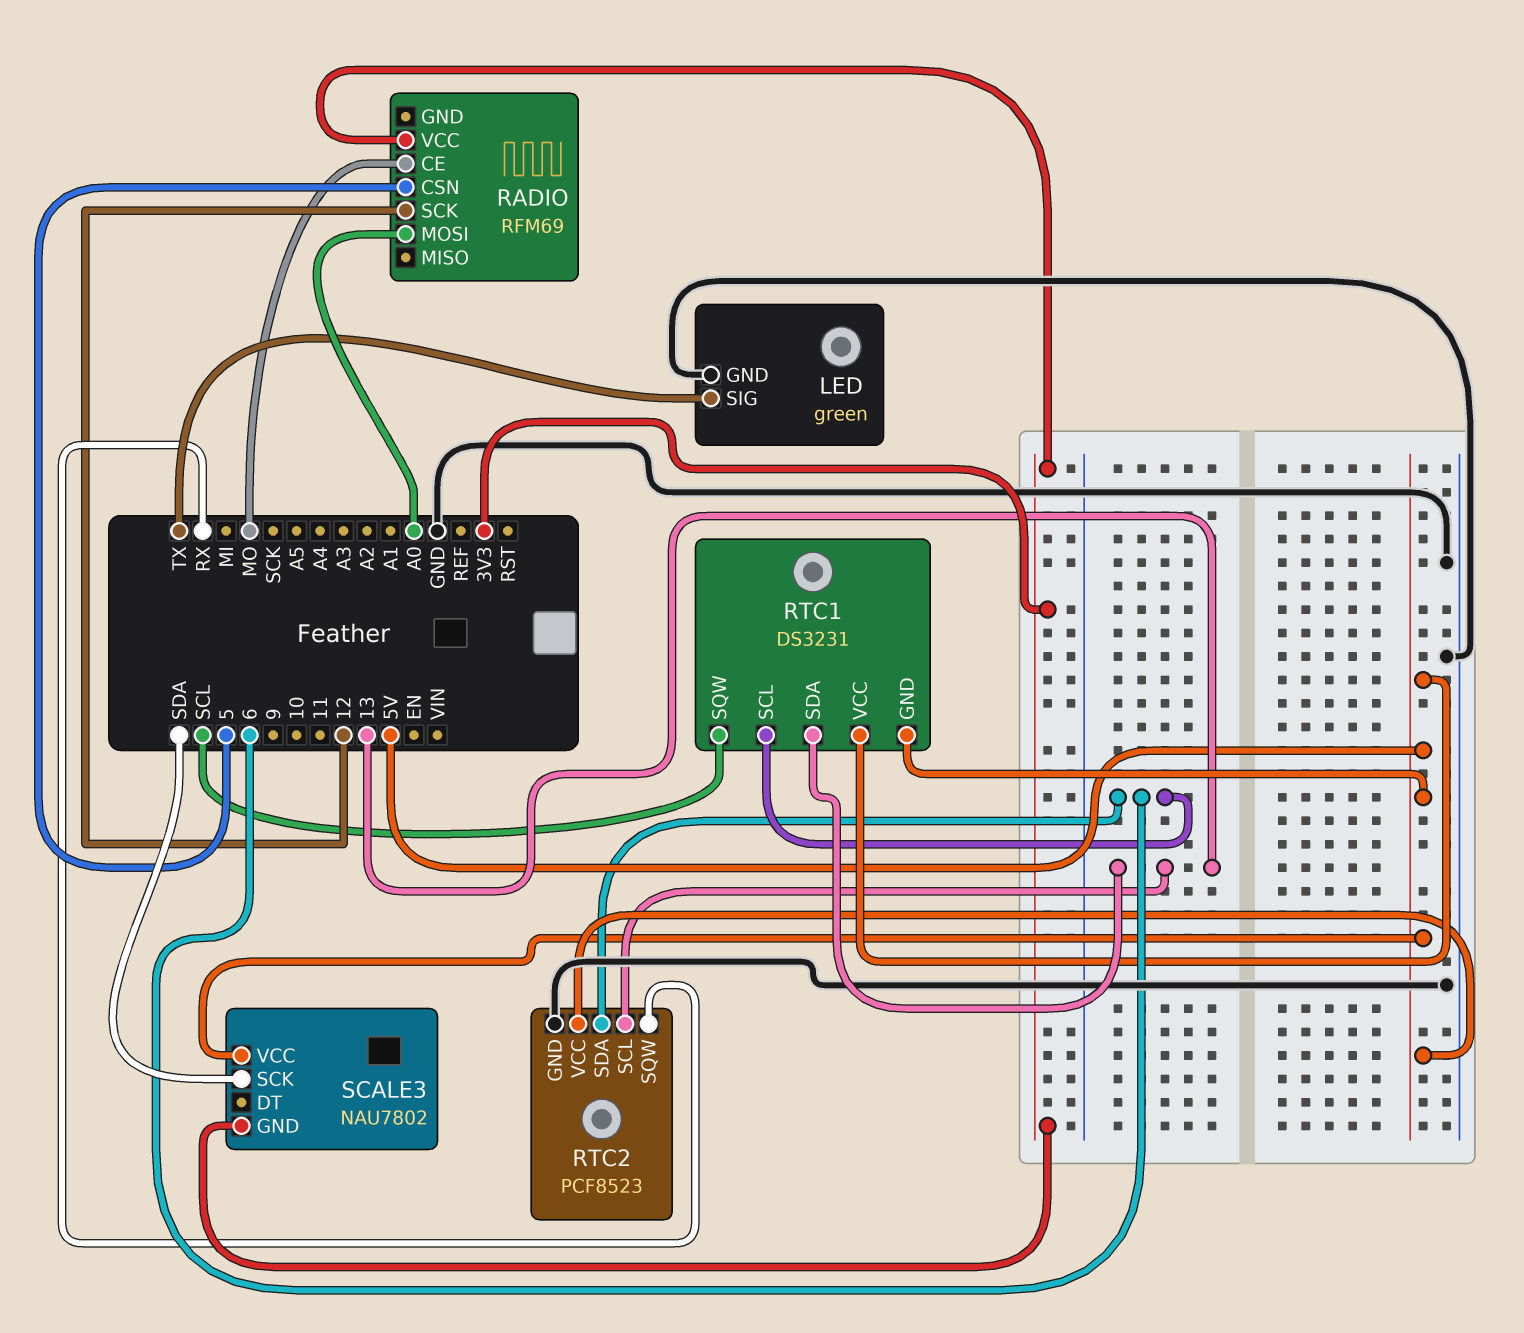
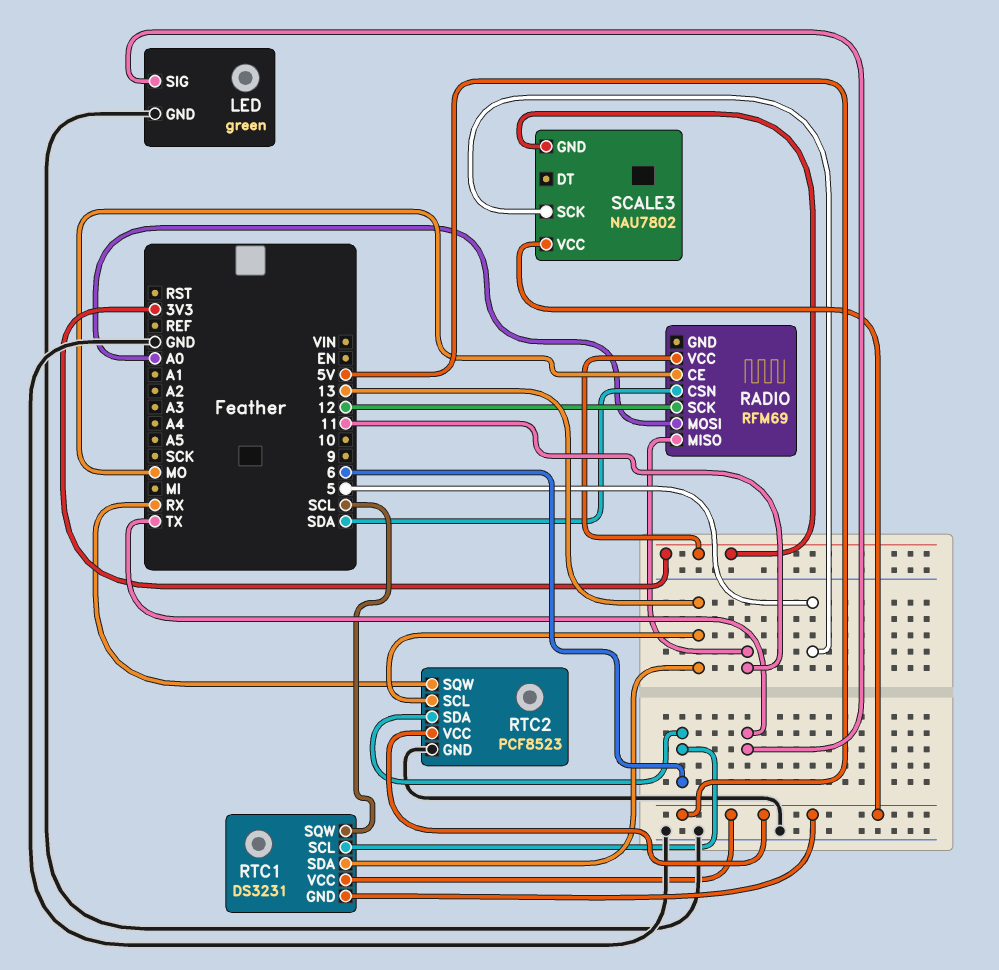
RADIO pin CSN: 5 -> SDA
RADIO pin MISO: none -> 11
SCALE3 pin SCK: SDA -> 5

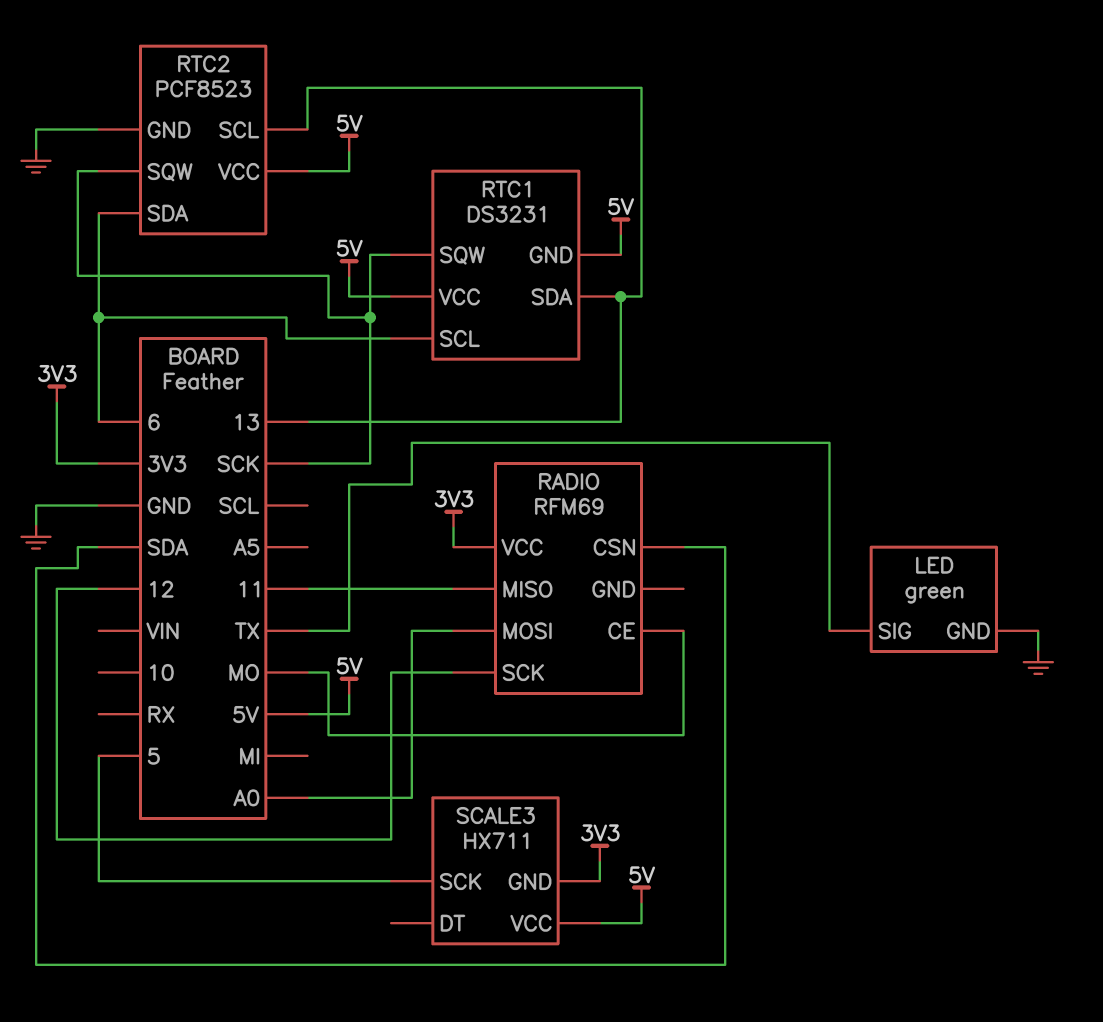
RTC1 pin SQW: SCL -> SCK
RTC2 pin SQW: RX -> SCK
SCALE3: NAU7802 -> HX711

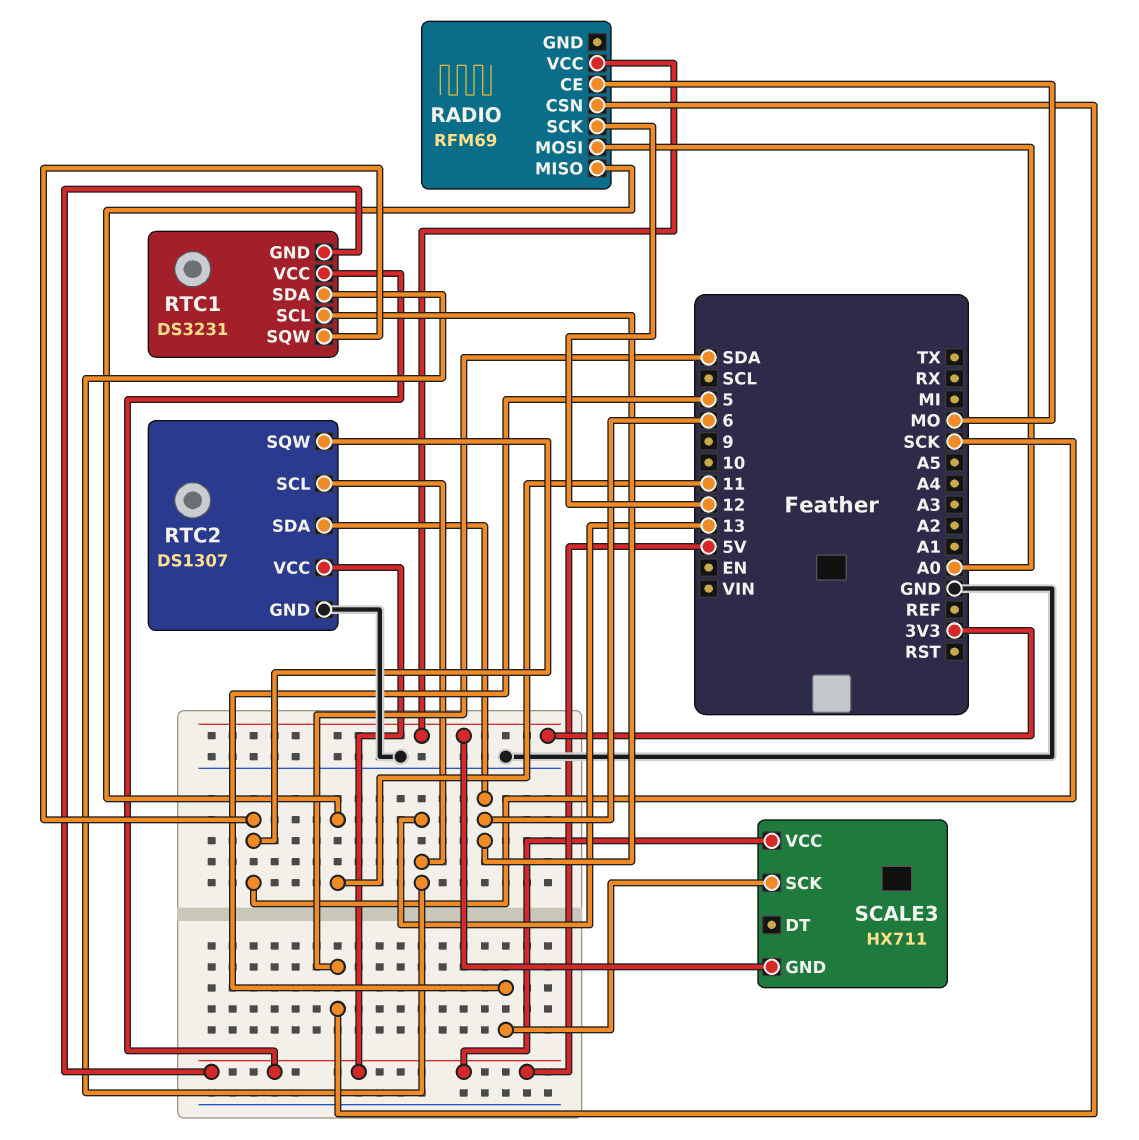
LED: green -> none
LED pin GND: GND -> none
LED pin SIG: TX -> none
RTC2: PCF8523 -> DS1307

